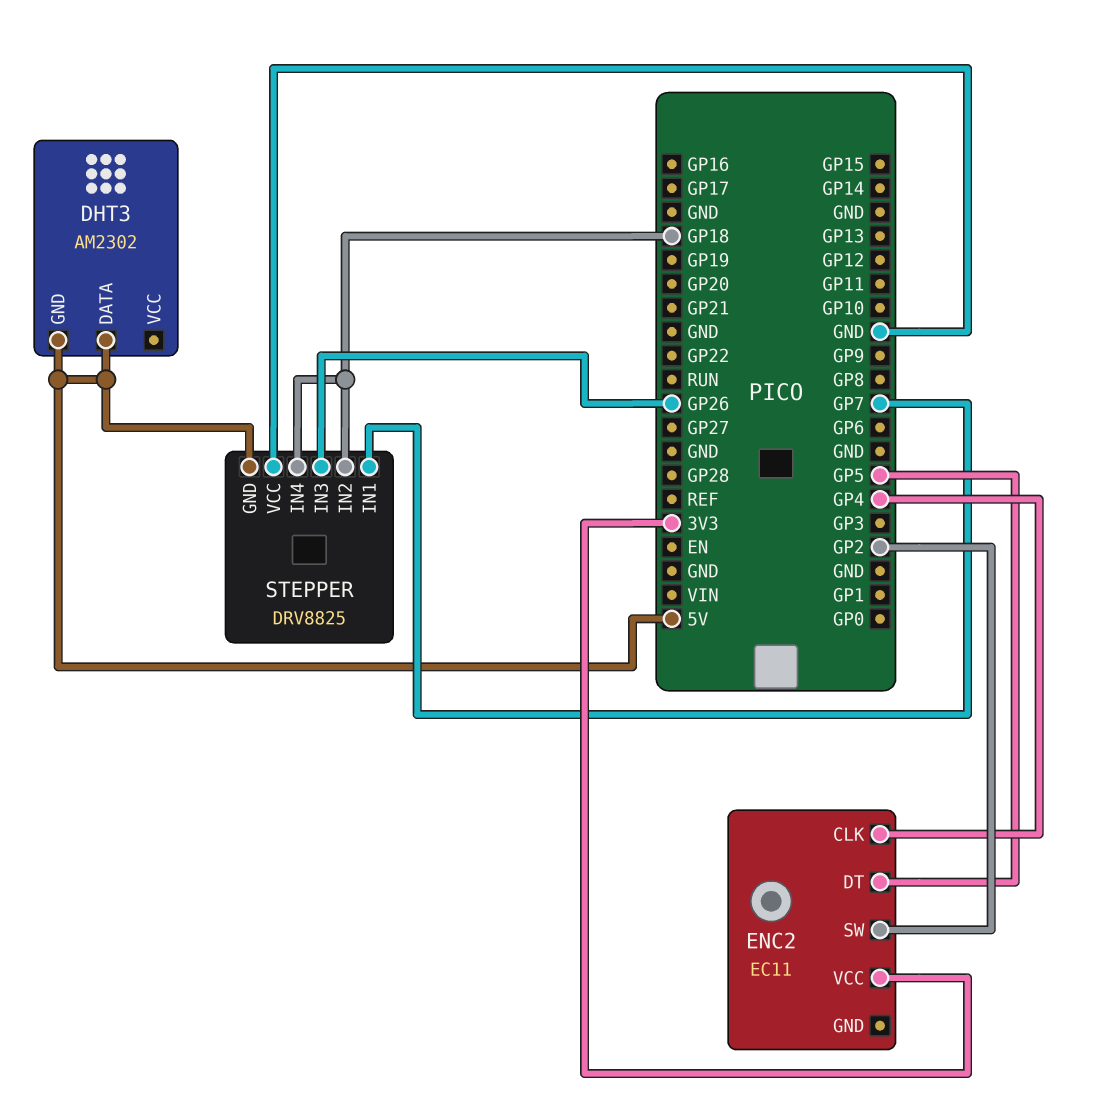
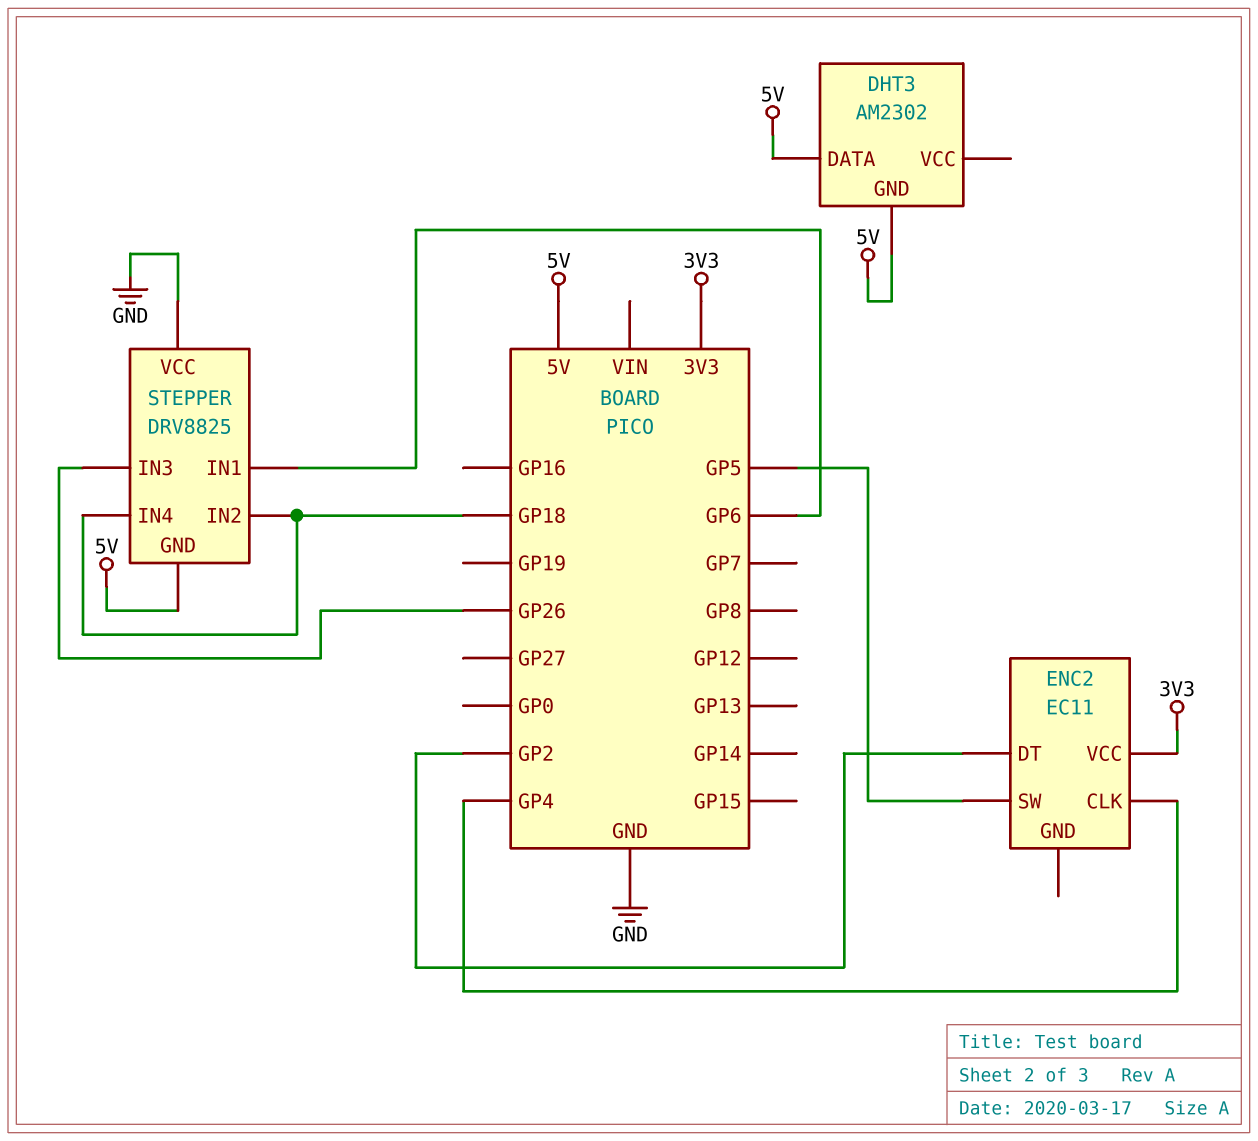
ENC2 pin DT: GP5 -> GP2
ENC2 pin SW: GP2 -> GP5
STEPPER pin IN1: GP7 -> GP6

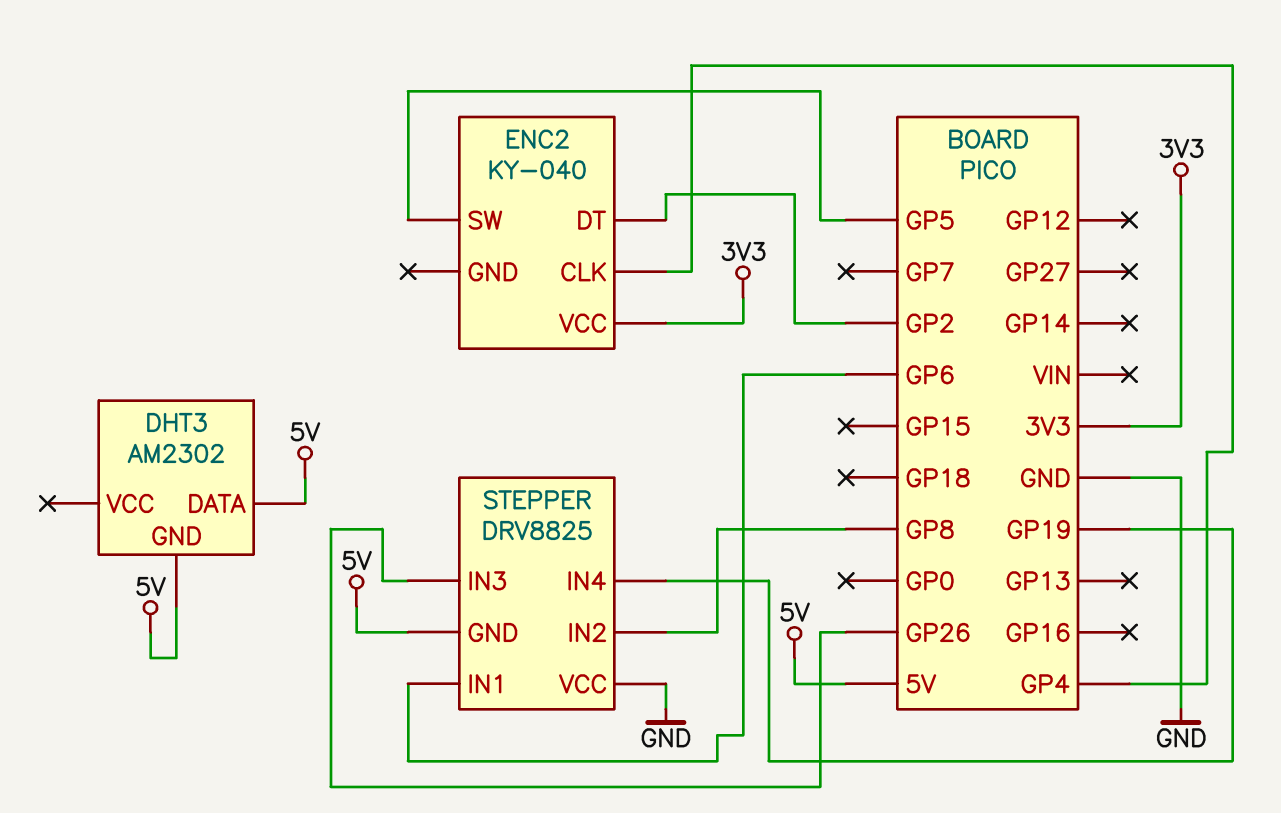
ENC2: EC11 -> KY-040
STEPPER pin IN2: GP18 -> GP8
STEPPER pin IN4: GP18 -> GP19

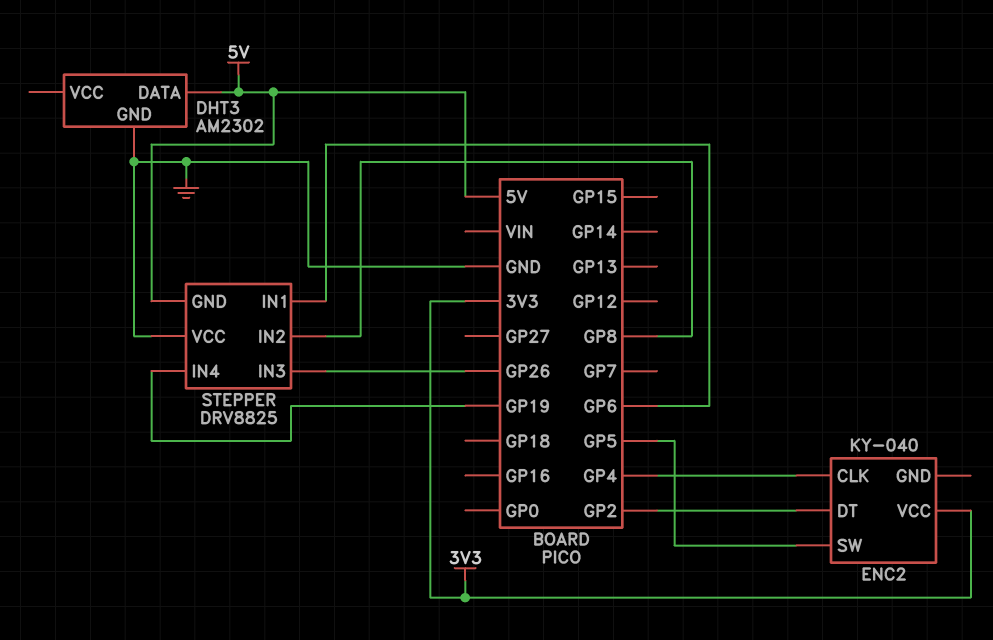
DHT3 pin GND: 5V -> GND

